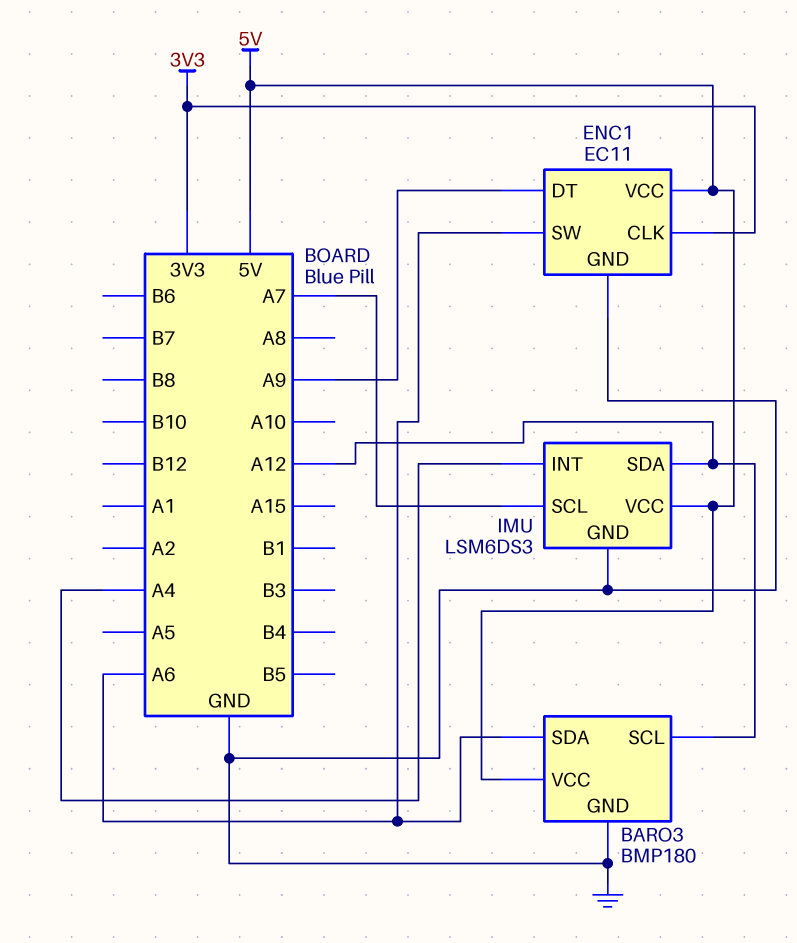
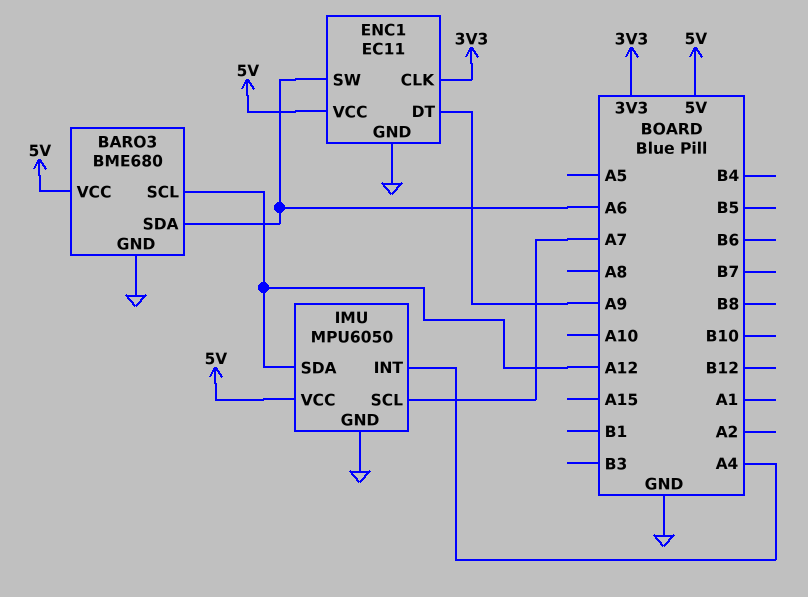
BARO3: BMP180 -> BME680
IMU: LSM6DS3 -> MPU6050

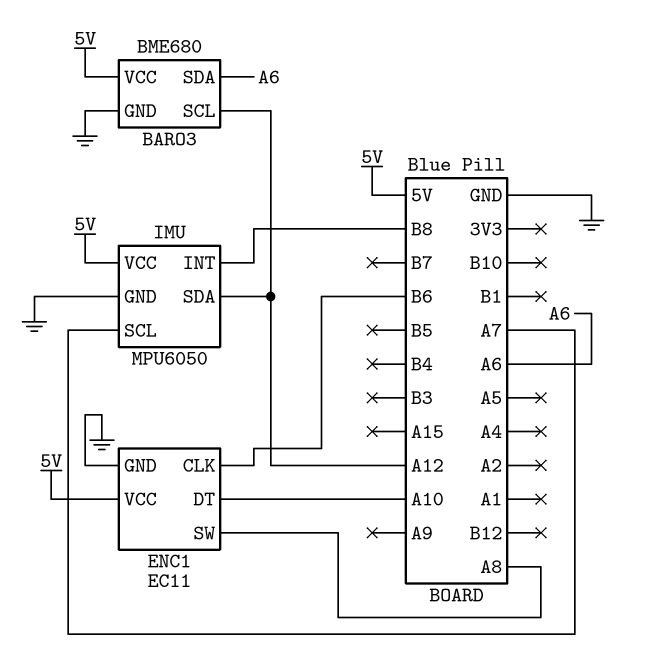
ENC1 pin CLK: 3V3 -> B6
ENC1 pin DT: A9 -> A10
ENC1 pin SW: A6 -> A8
IMU pin INT: A4 -> B8

